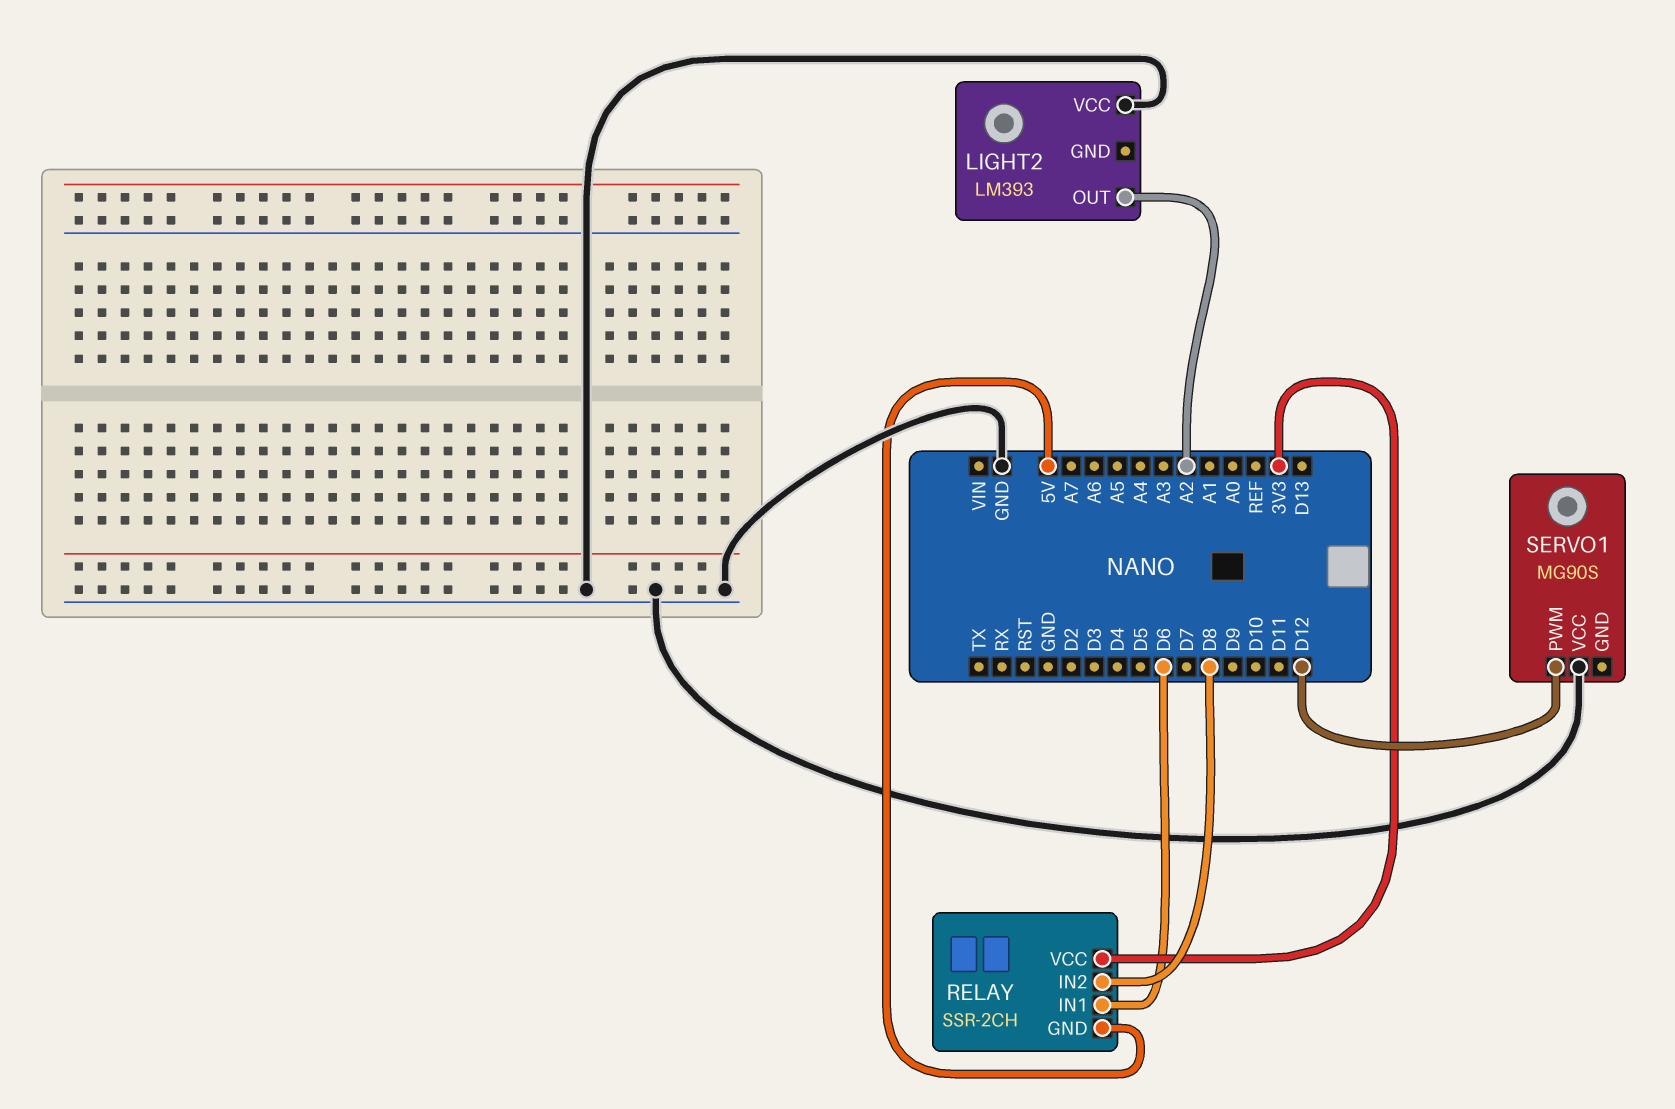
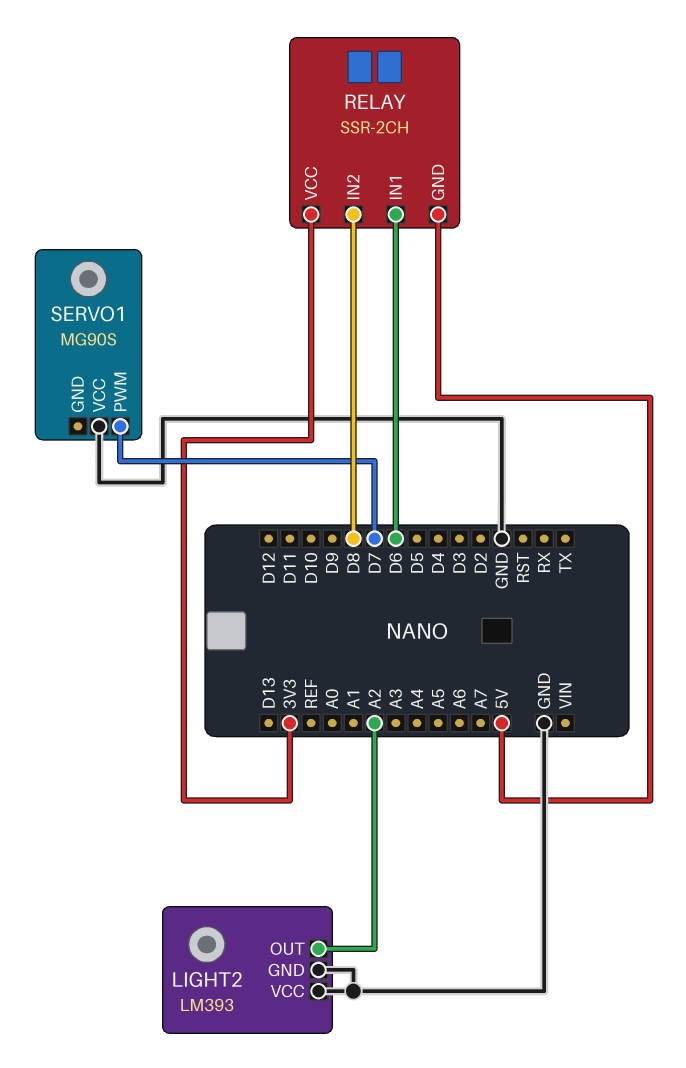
LIGHT2 pin GND: none -> GND
SERVO1 pin PWM: D12 -> D7

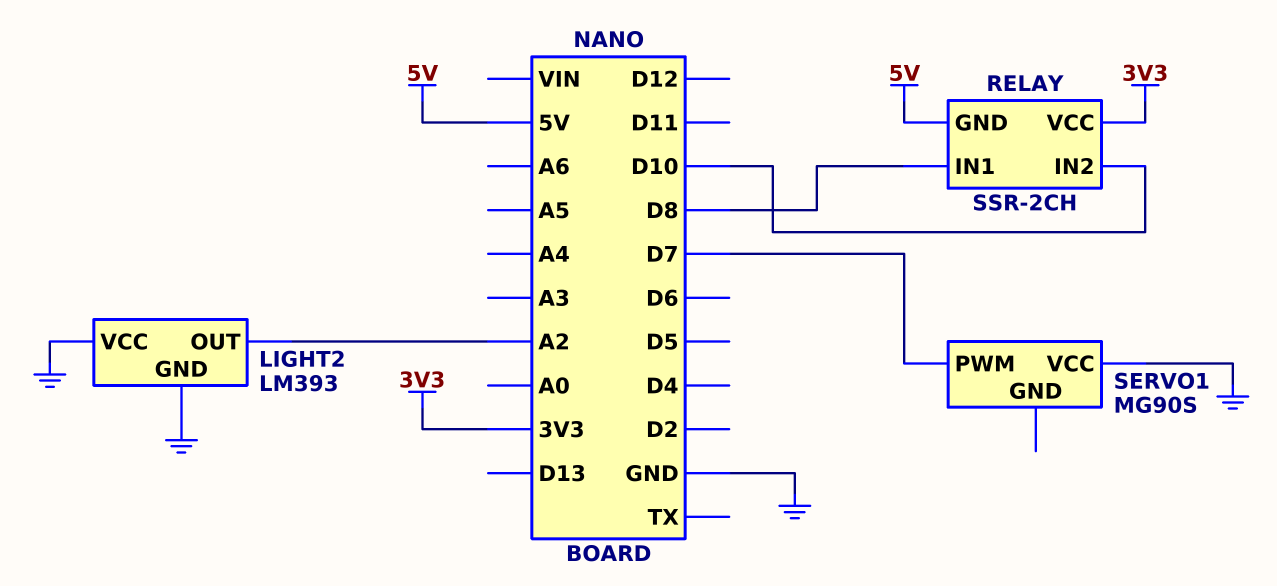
RELAY pin IN1: D6 -> D8
RELAY pin IN2: D8 -> D10

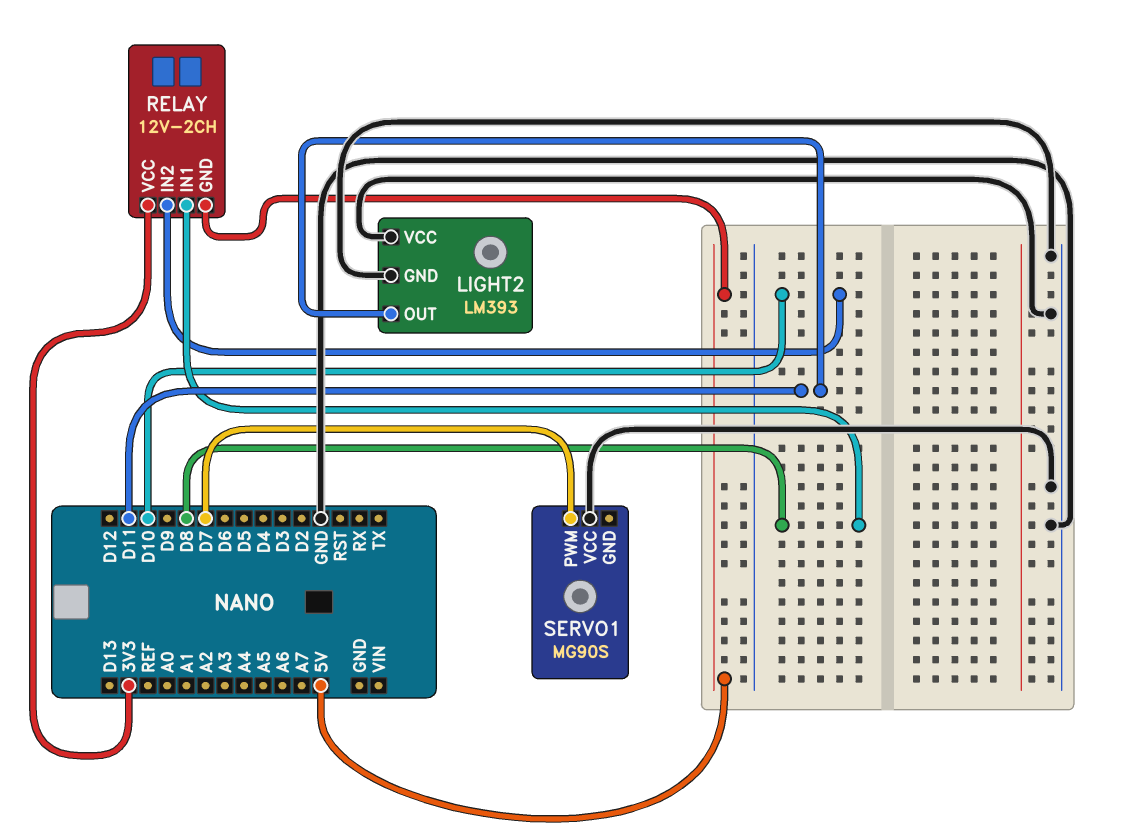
LIGHT2 pin OUT: A2 -> D11
RELAY: SSR-2CH -> 12V-2CH

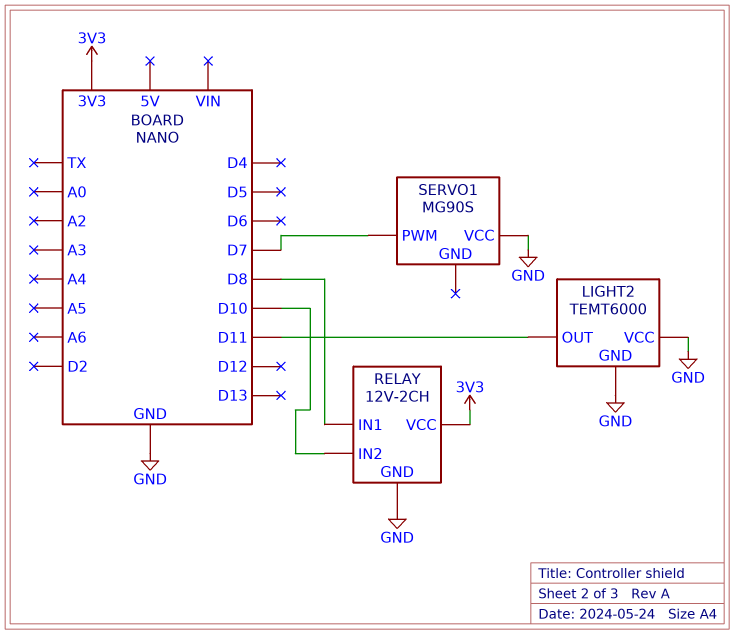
LIGHT2: LM393 -> TEMT6000
RELAY pin GND: 5V -> GND

